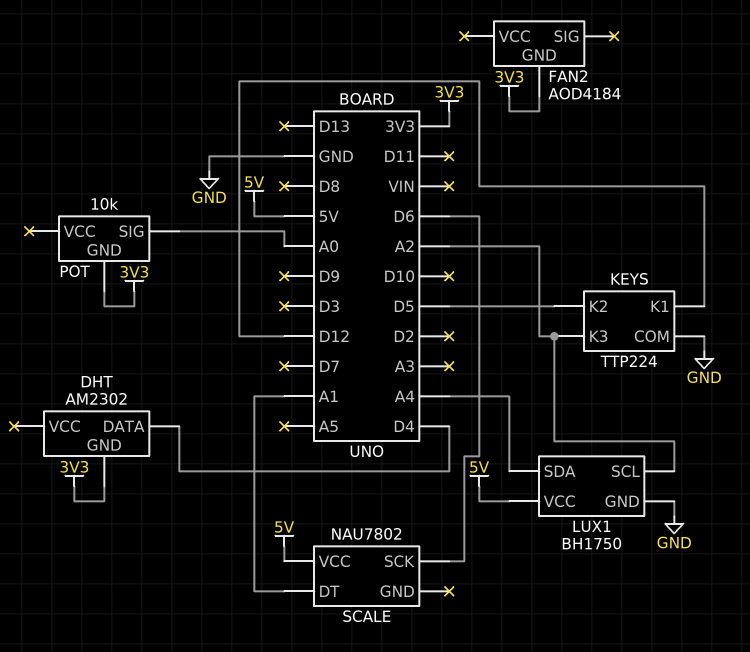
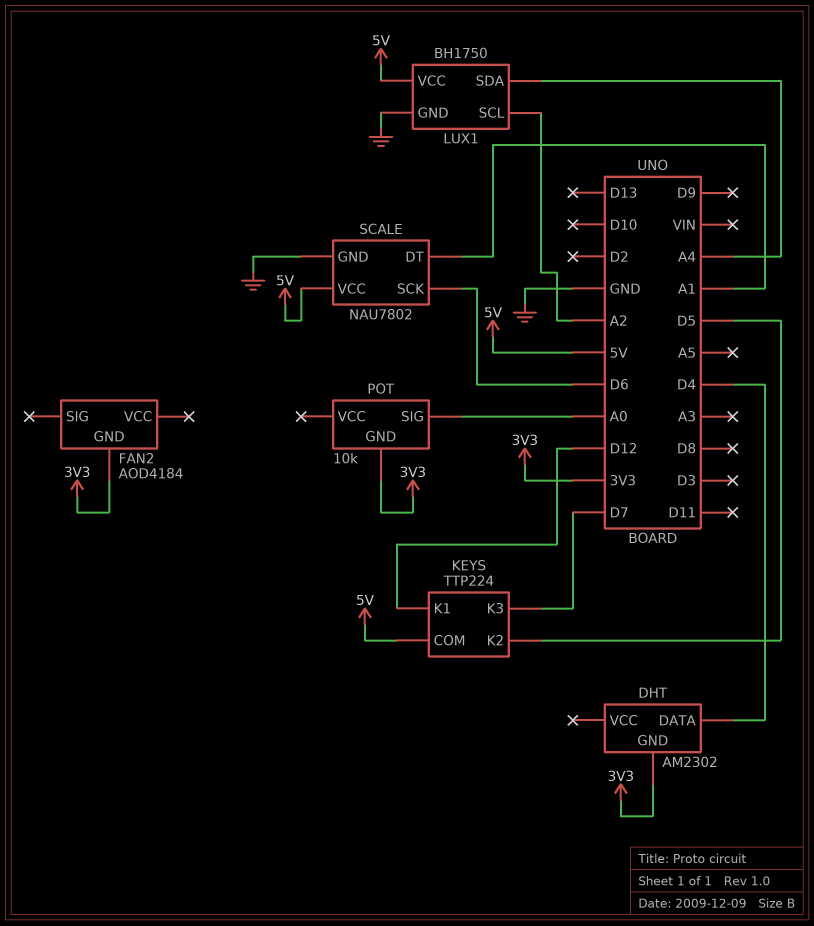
KEYS pin COM: GND -> 5V
KEYS pin K3: A2 -> D7
SCALE pin GND: none -> GND

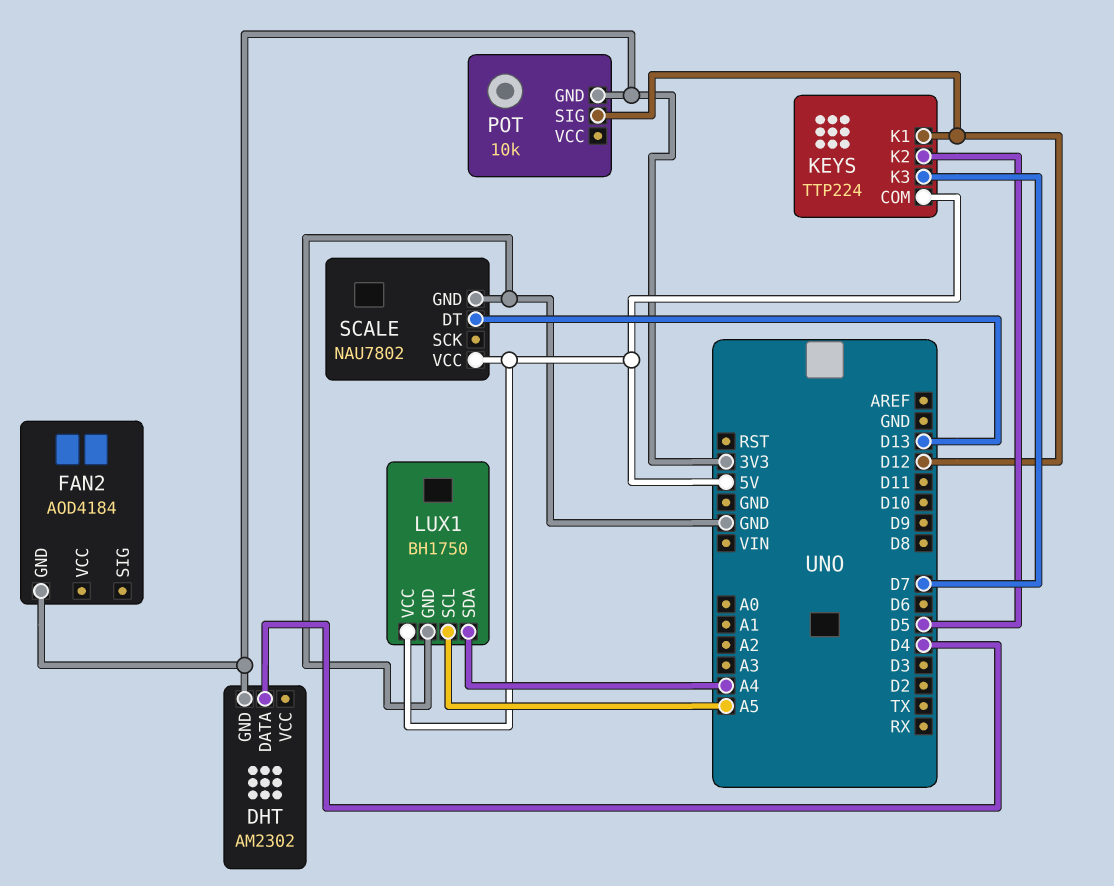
LUX1 pin SCL: A2 -> A5
POT pin SIG: A0 -> D12
SCALE pin DT: A1 -> D13
SCALE pin SCK: D6 -> none

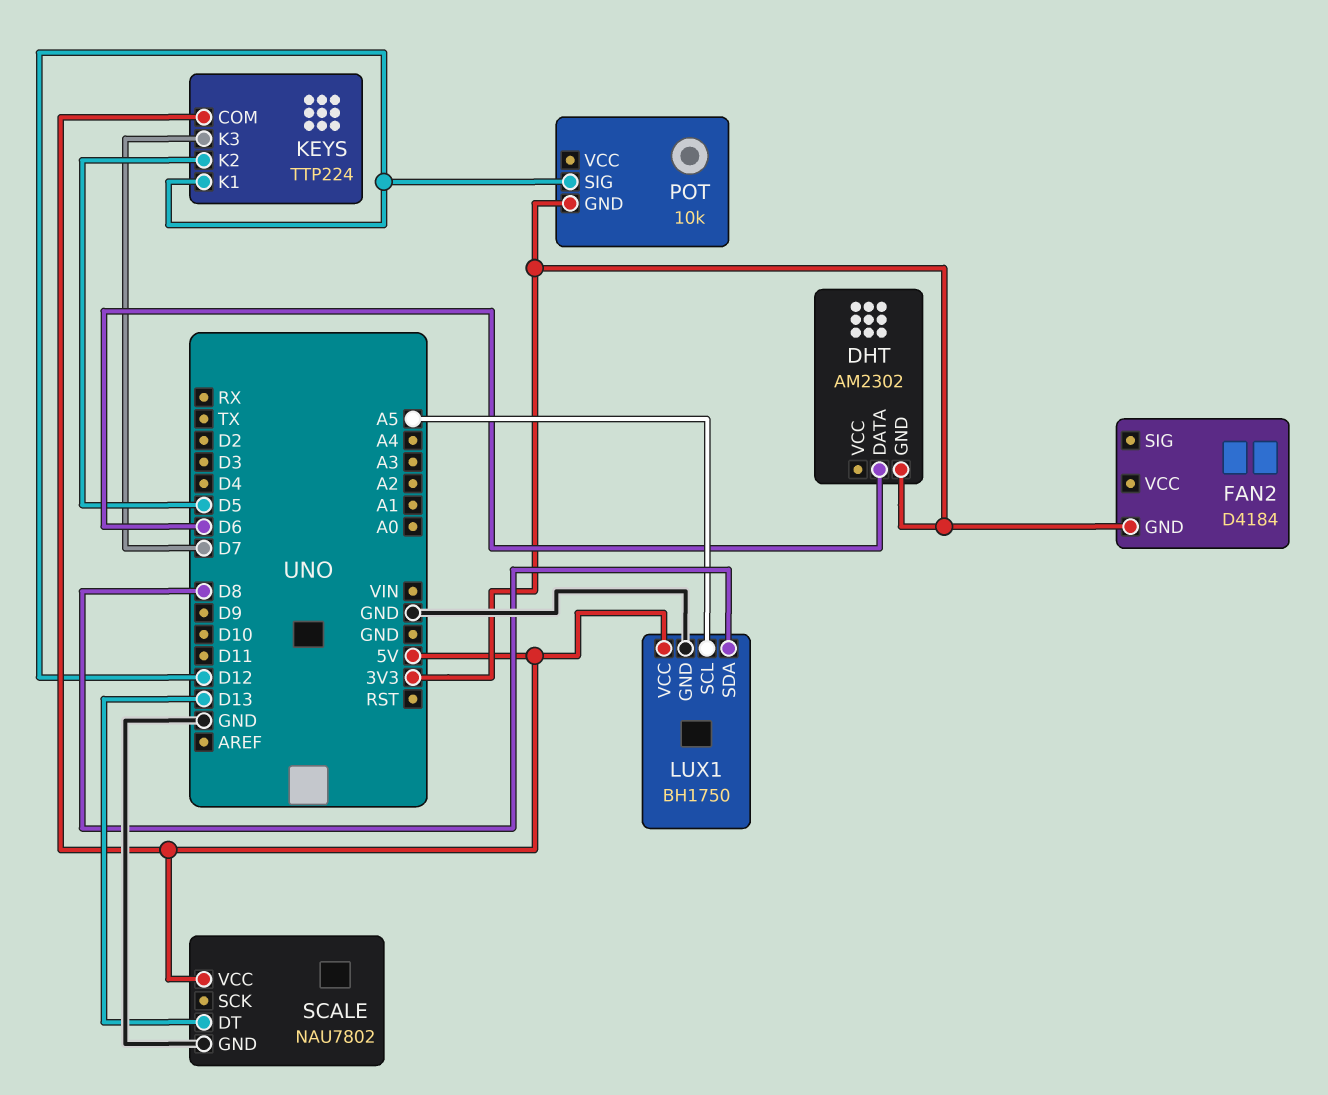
DHT pin DATA: D4 -> D6
FAN2: AOD4184 -> D4184
LUX1 pin SDA: A4 -> D8

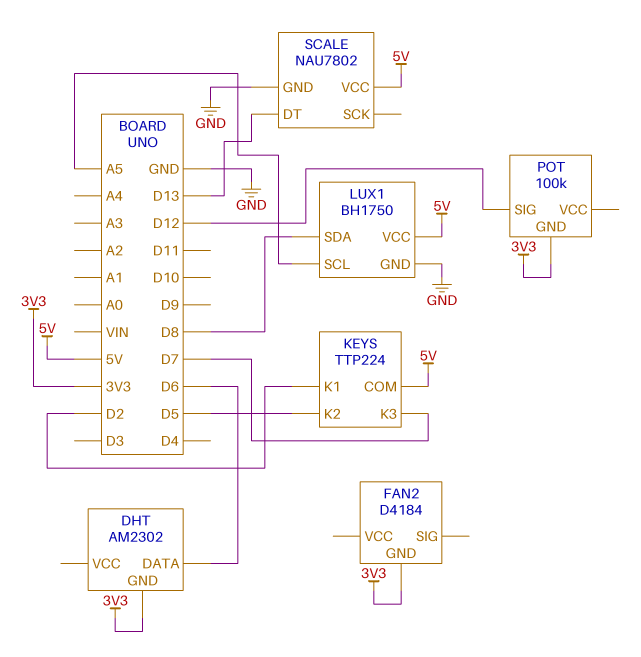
KEYS pin K1: D12 -> D2
POT: 10k -> 100k

